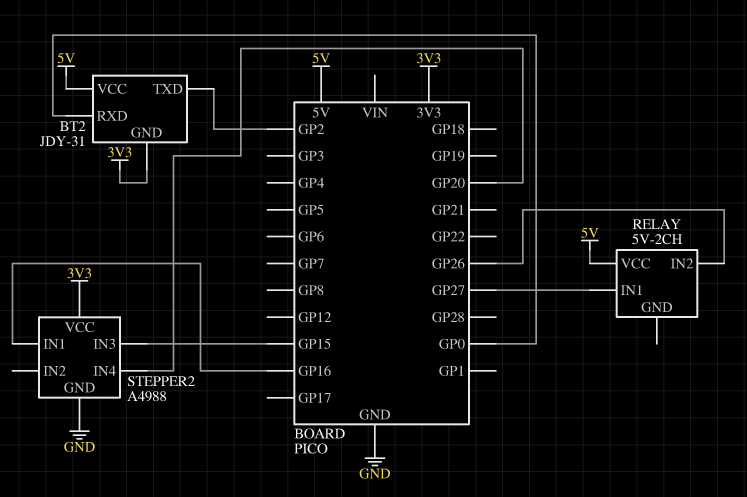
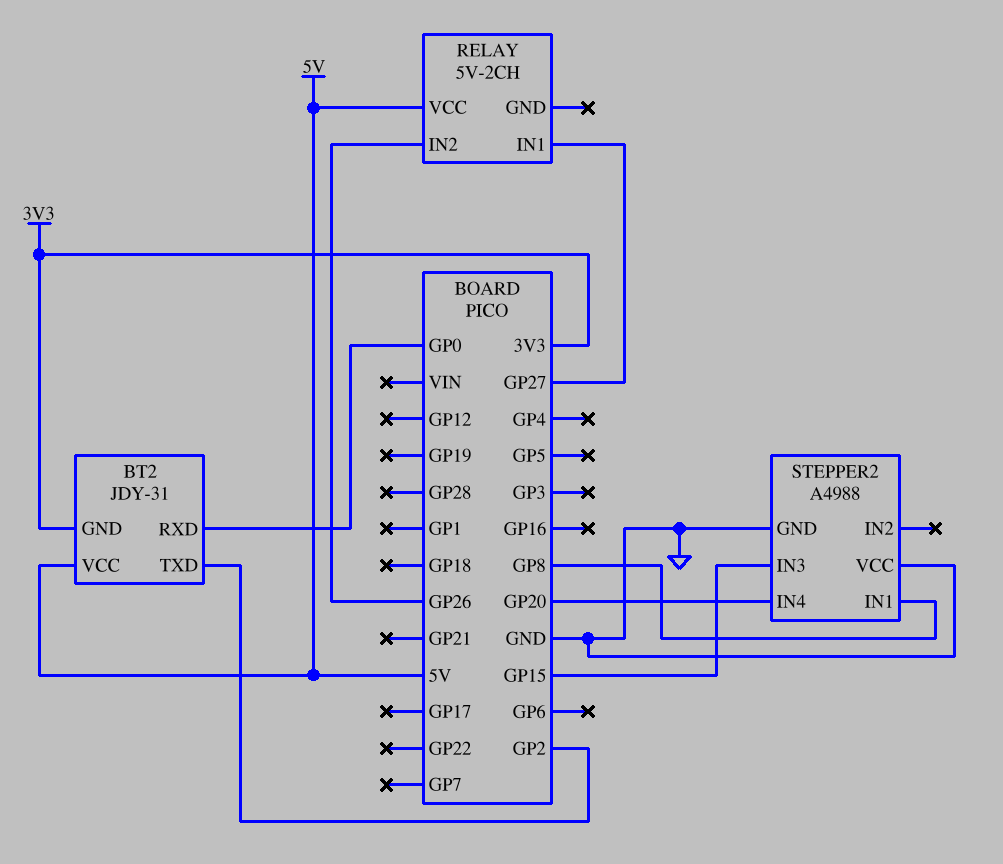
STEPPER2 pin IN1: GP16 -> GP8
STEPPER2 pin VCC: 3V3 -> GND

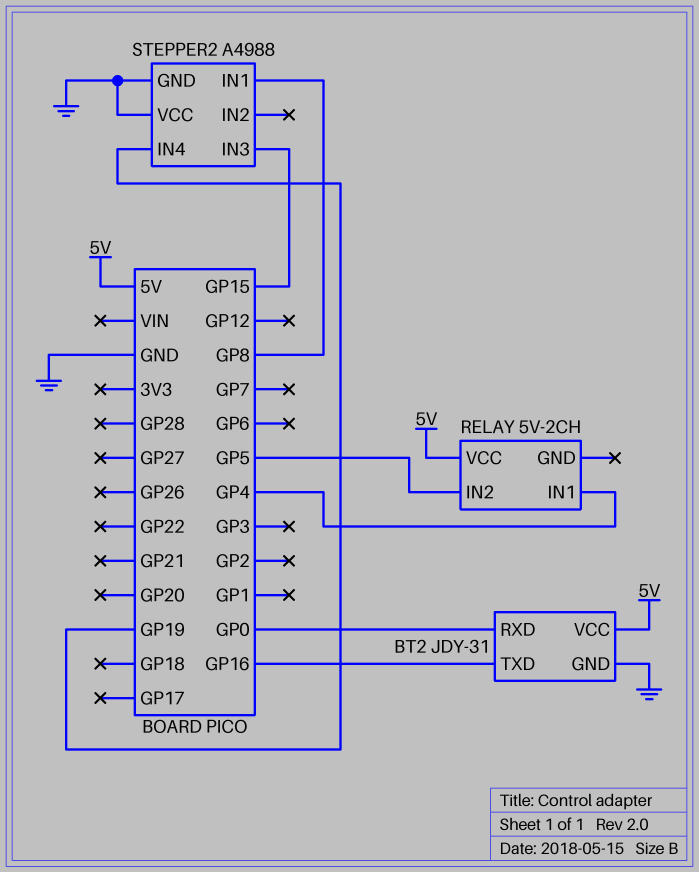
BT2 pin GND: 3V3 -> GND
BT2 pin TXD: GP2 -> GP16
RELAY pin IN1: GP27 -> GP4
RELAY pin IN2: GP26 -> GP5
STEPPER2 pin IN4: GP20 -> GP19

